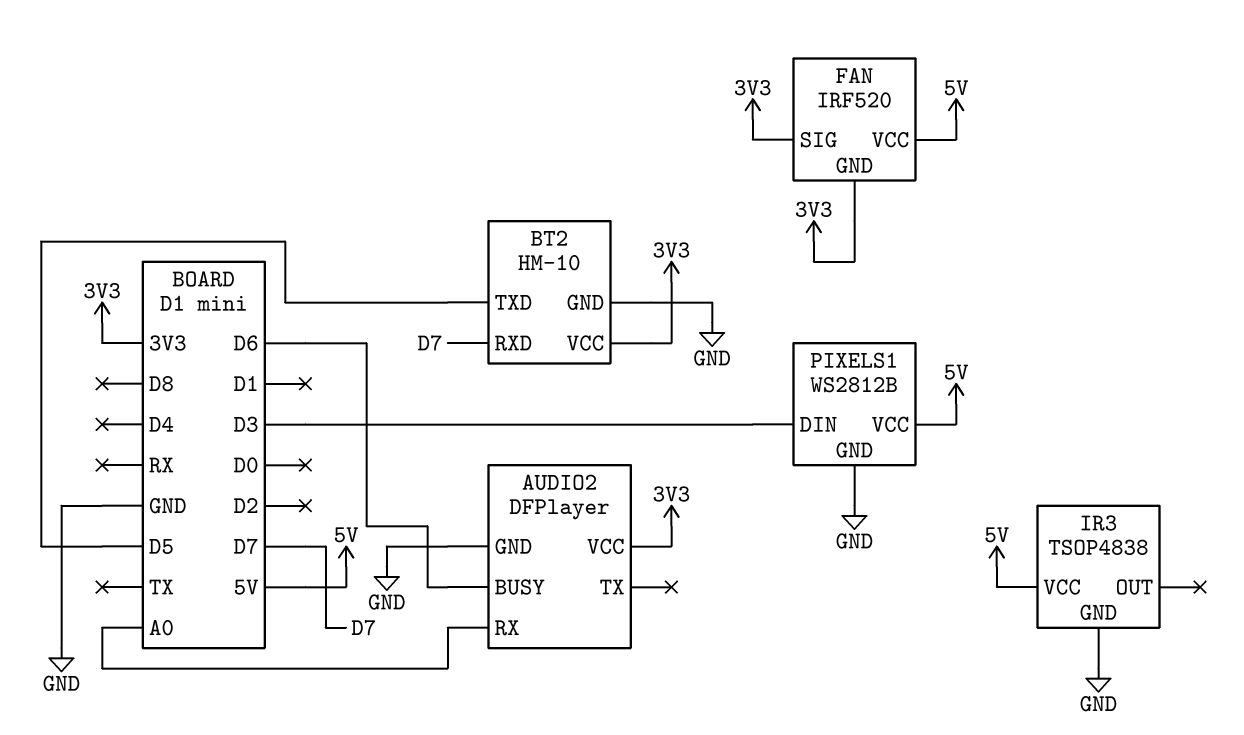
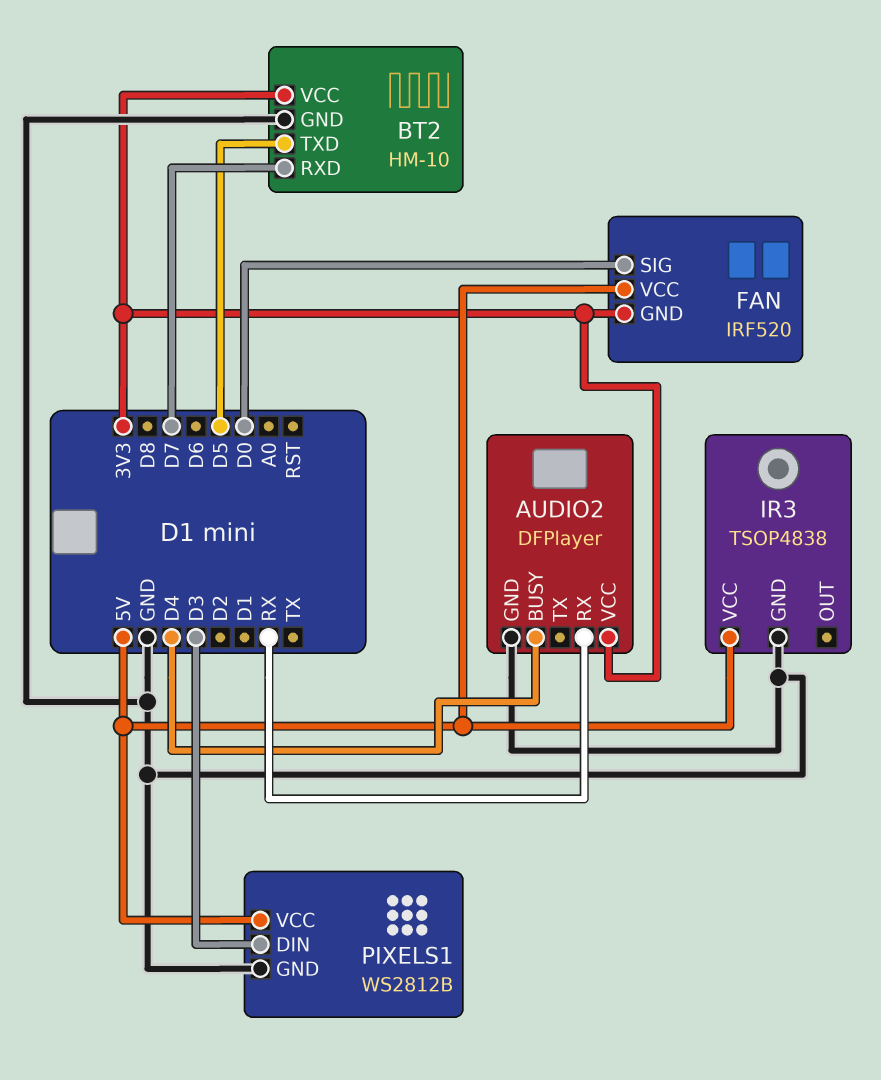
AUDIO2 pin BUSY: D6 -> D4
AUDIO2 pin RX: A0 -> RX
FAN pin SIG: 3V3 -> D0

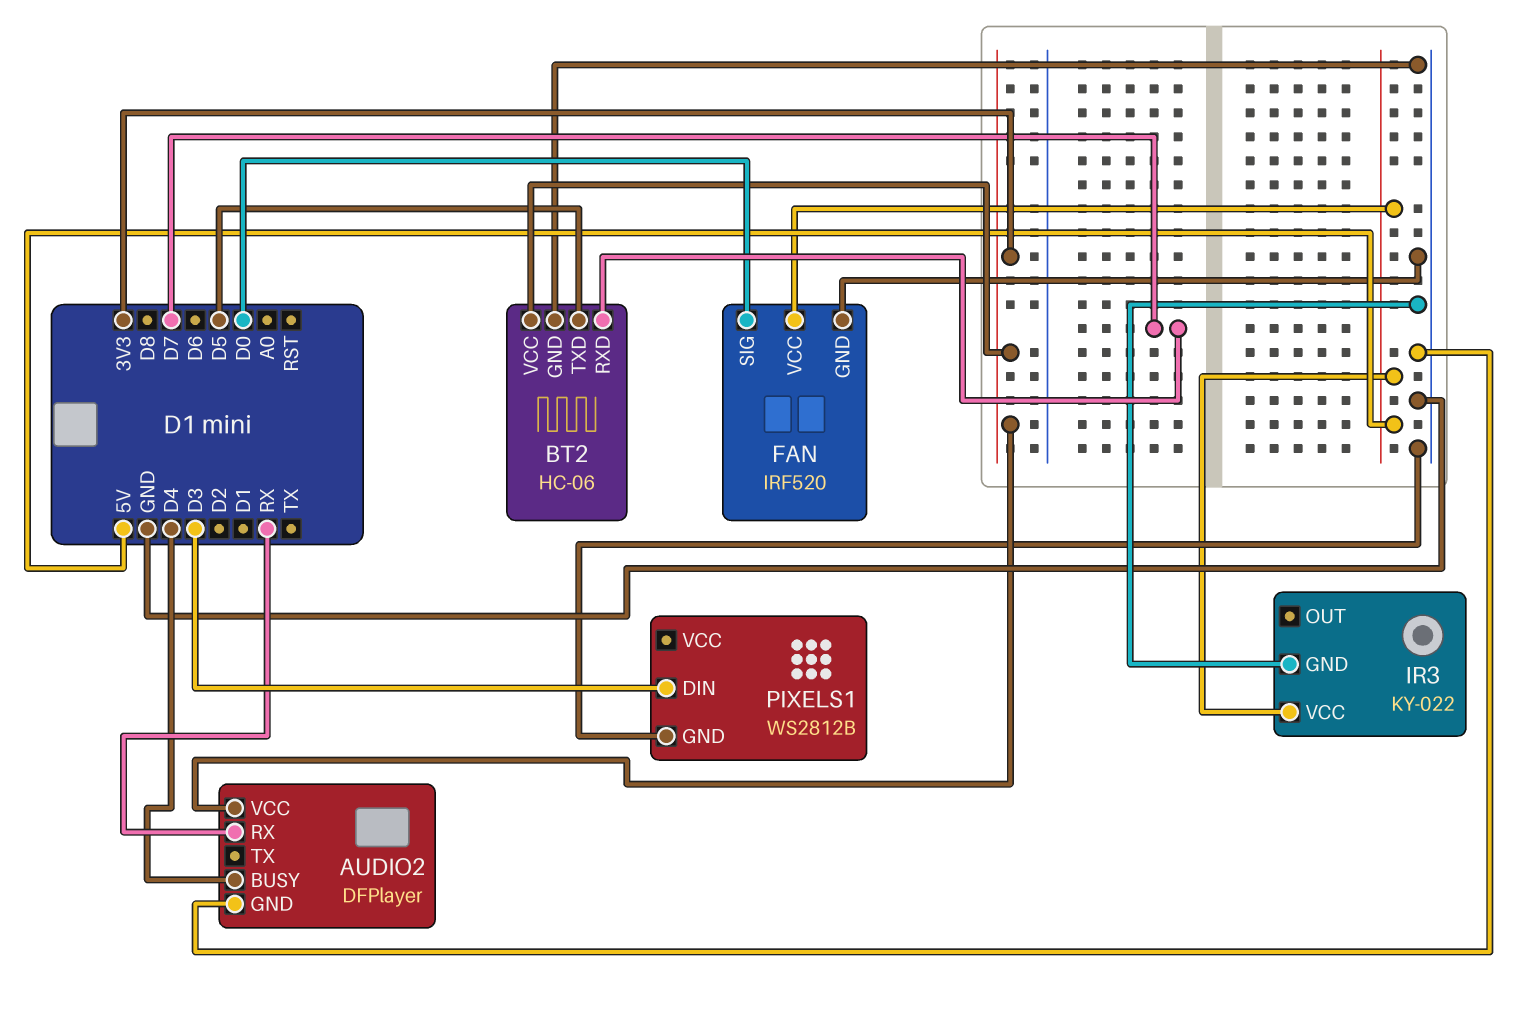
BT2: HM-10 -> HC-06
FAN pin GND: 3V3 -> GND
IR3: TSOP4838 -> KY-022
PIXELS1 pin VCC: 5V -> none

